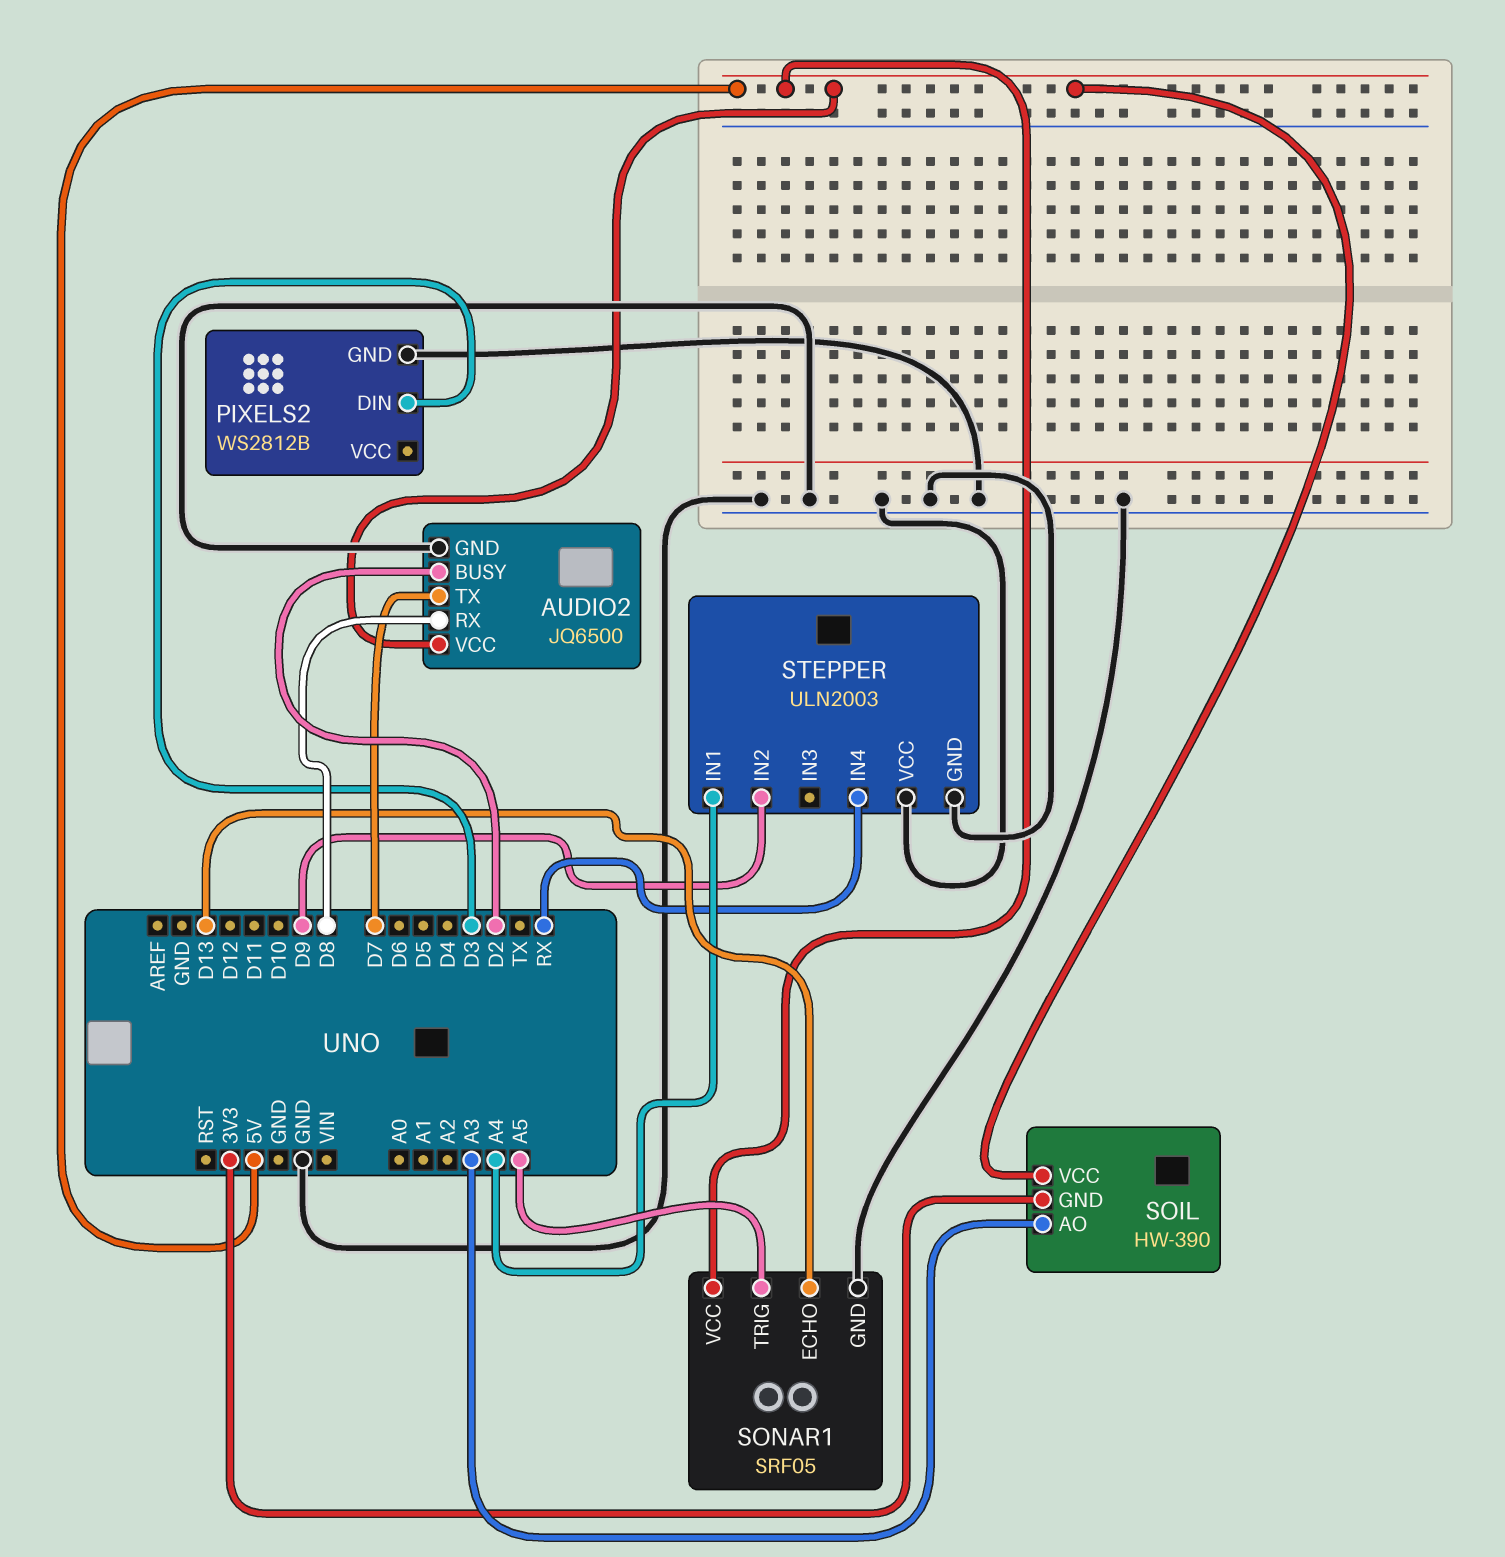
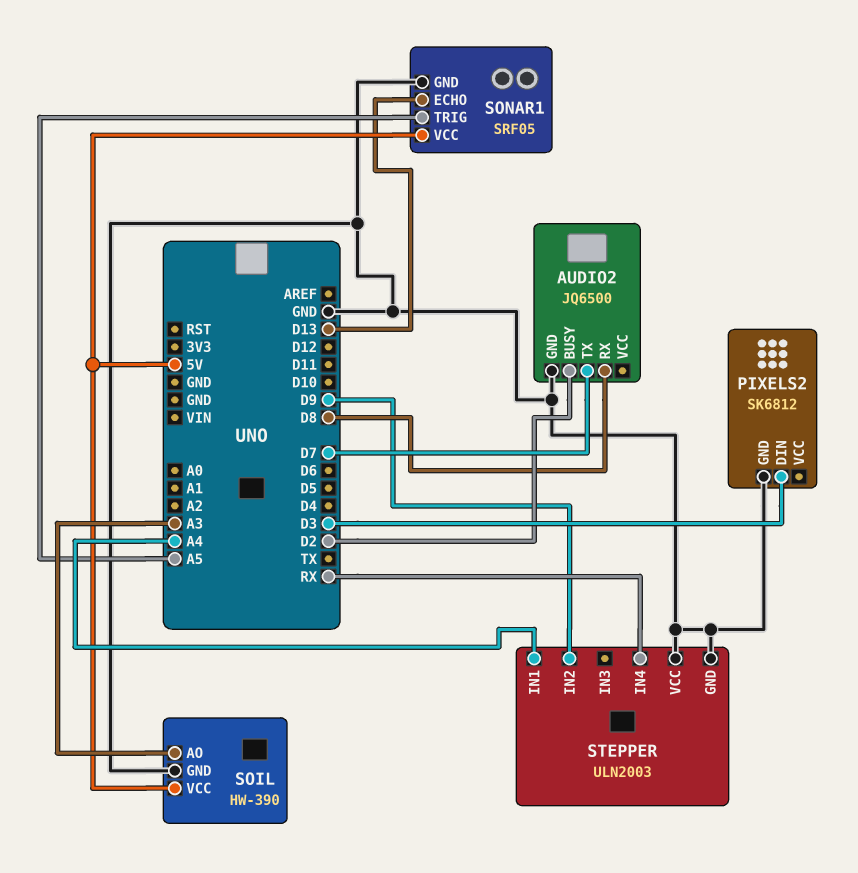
AUDIO2 pin VCC: 5V -> none
PIXELS2: WS2812B -> SK6812
SOIL pin GND: 3V3 -> GND

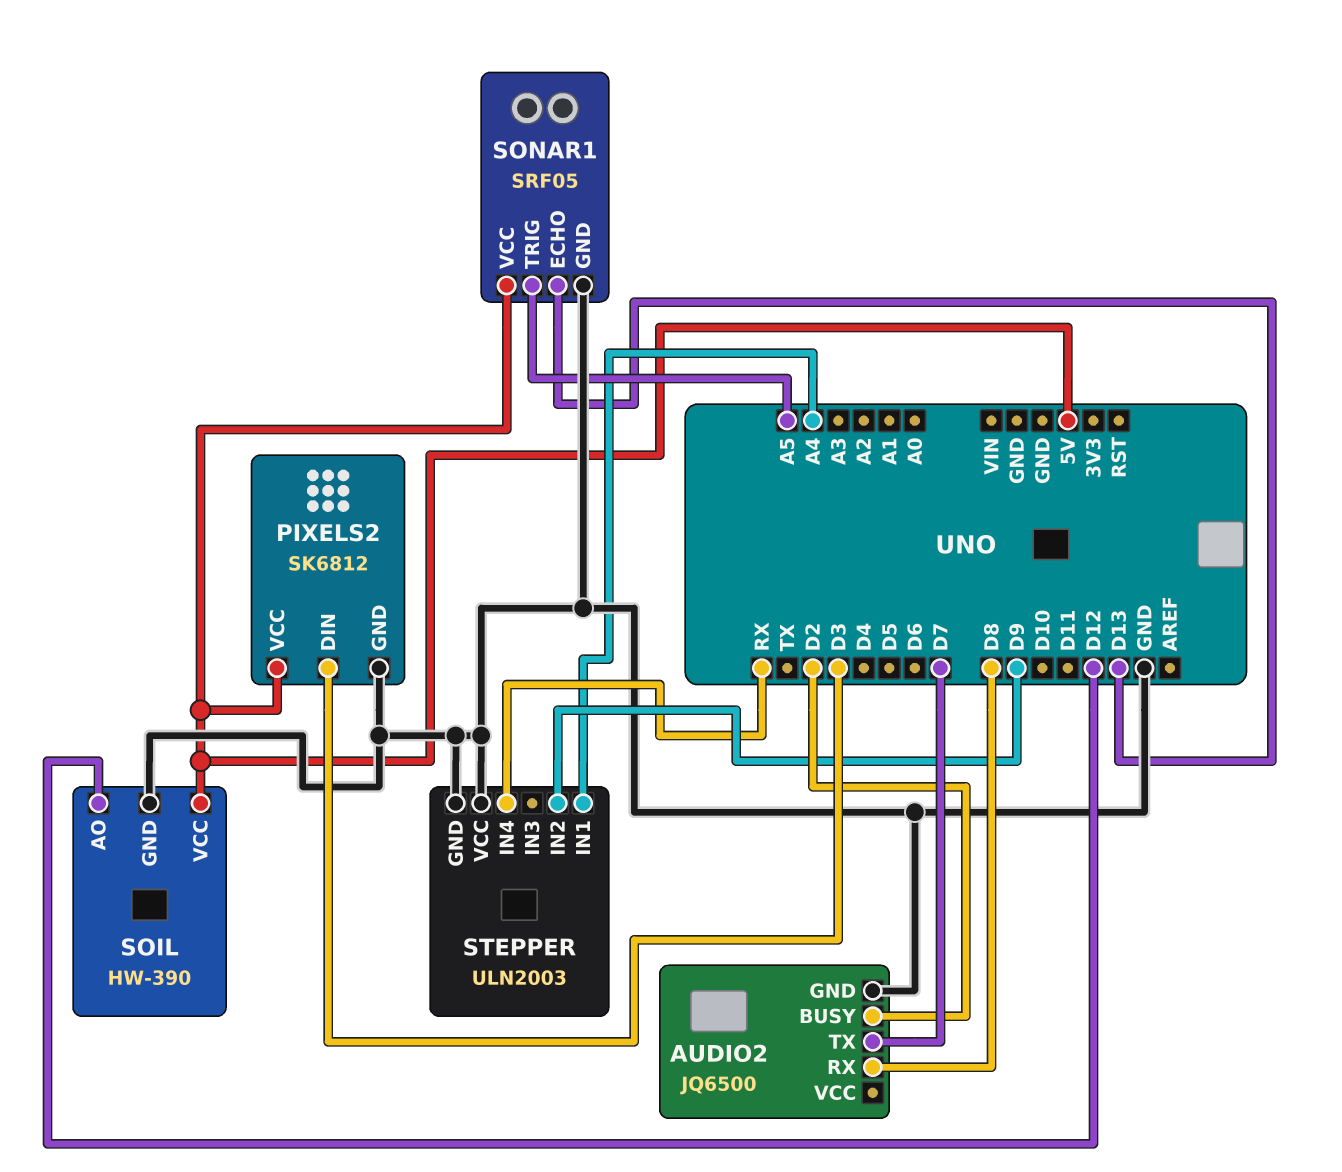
PIXELS2 pin VCC: none -> 5V
SOIL pin AO: A3 -> D12

